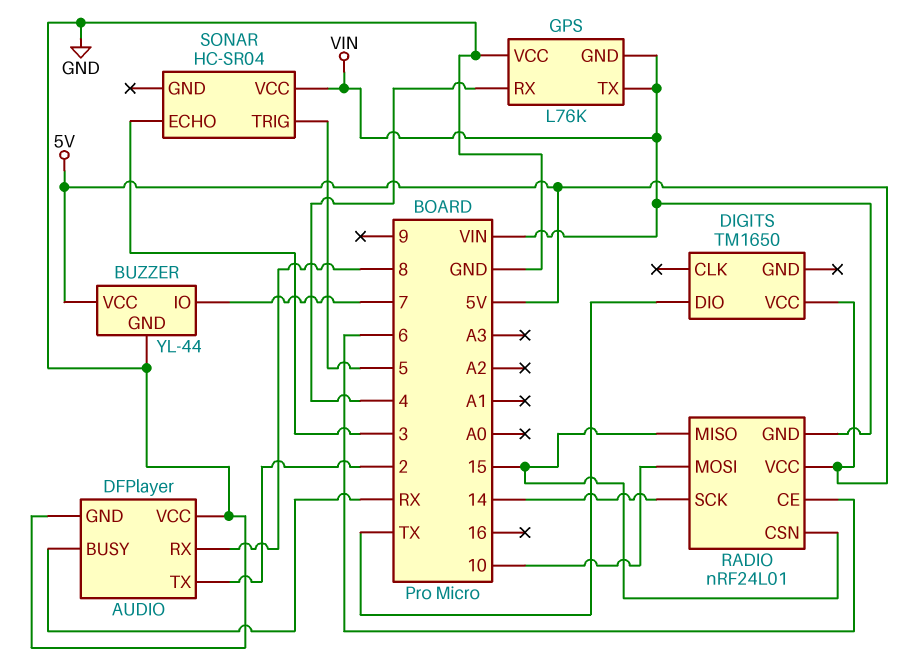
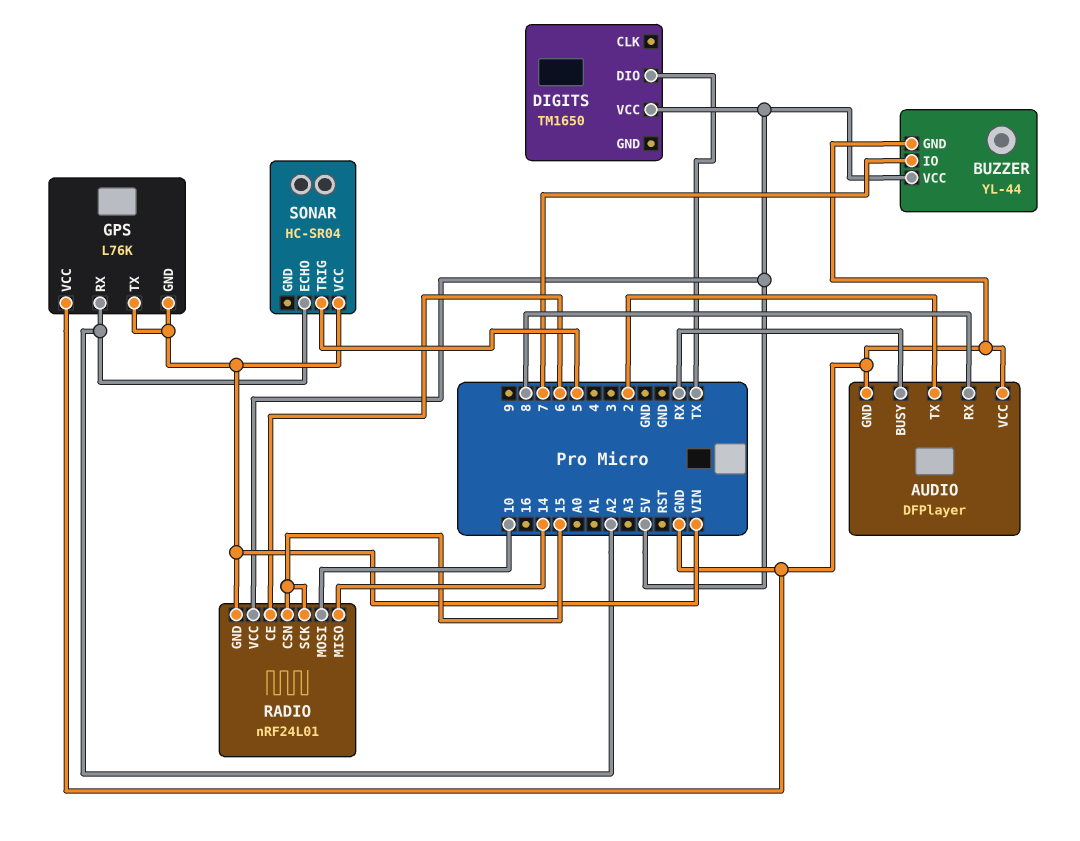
GPS pin RX: 4 -> A2
RADIO pin MISO: 15 -> 14
RADIO pin SCK: 14 -> 15
SONAR pin ECHO: 3 -> A2

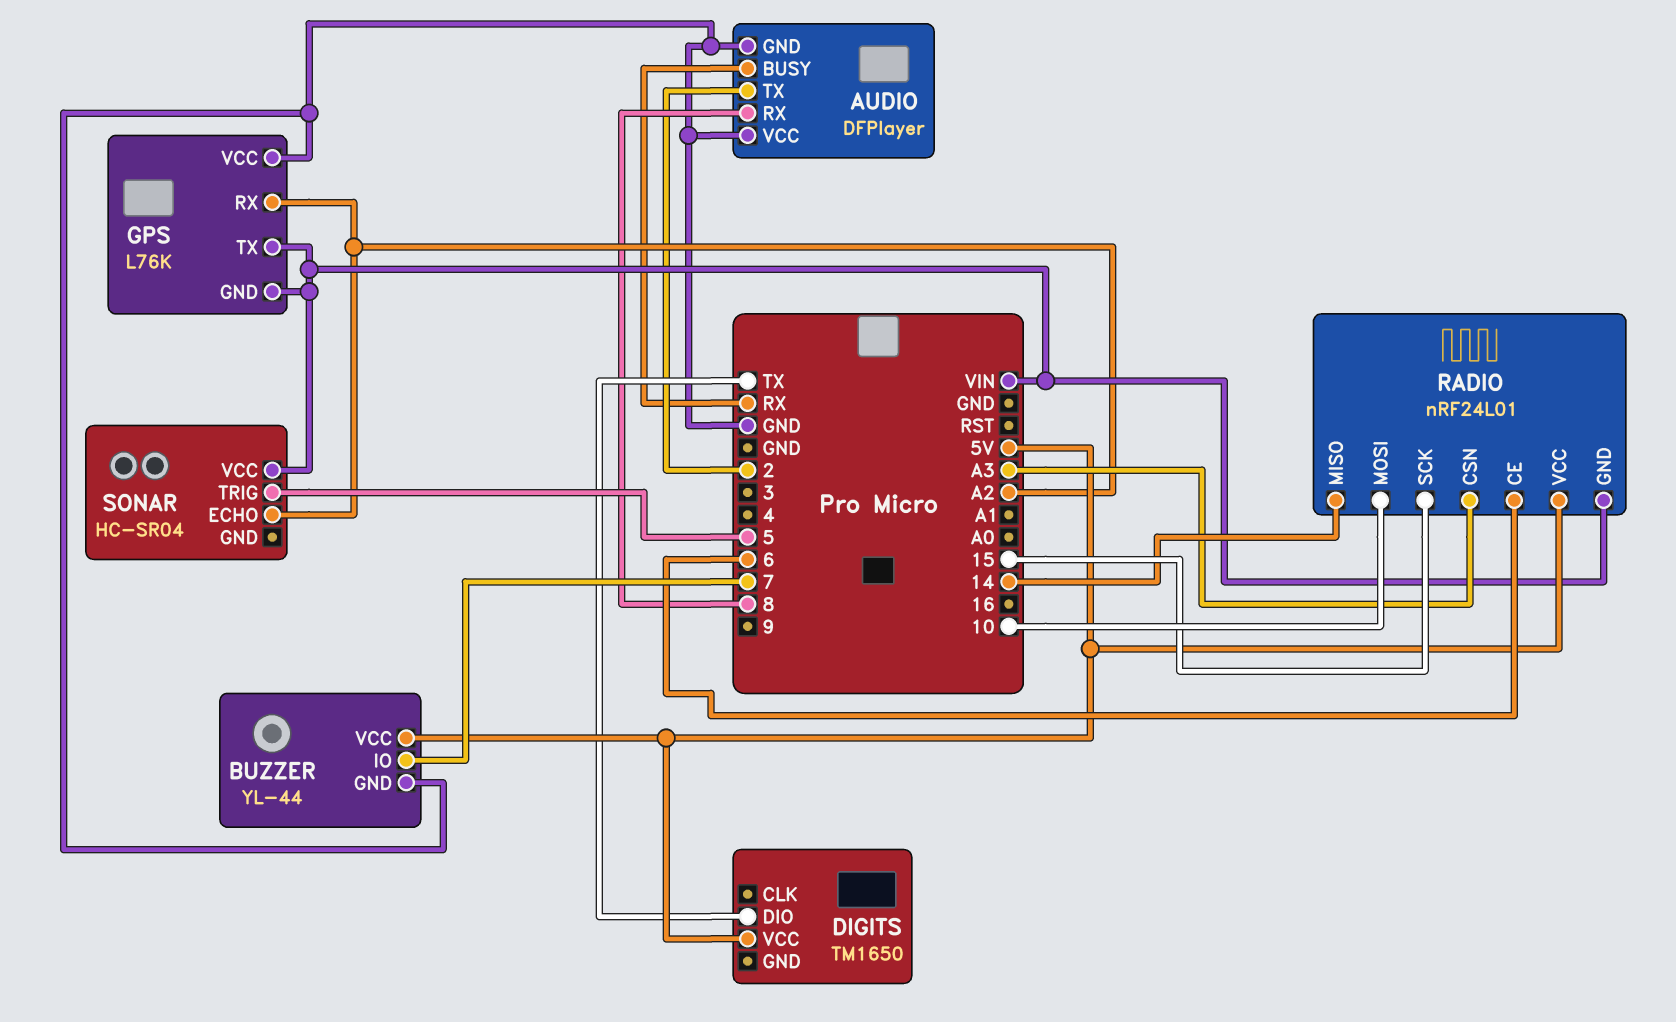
RADIO pin CSN: 15 -> A3

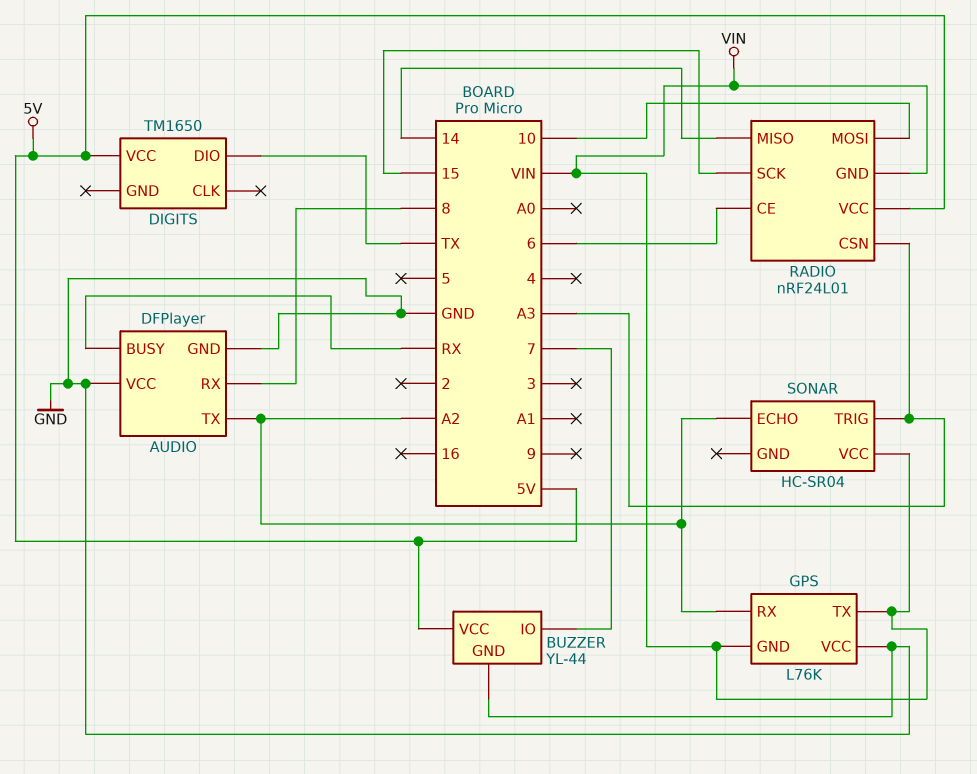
AUDIO pin TX: 2 -> A2
SONAR pin TRIG: 5 -> A3

